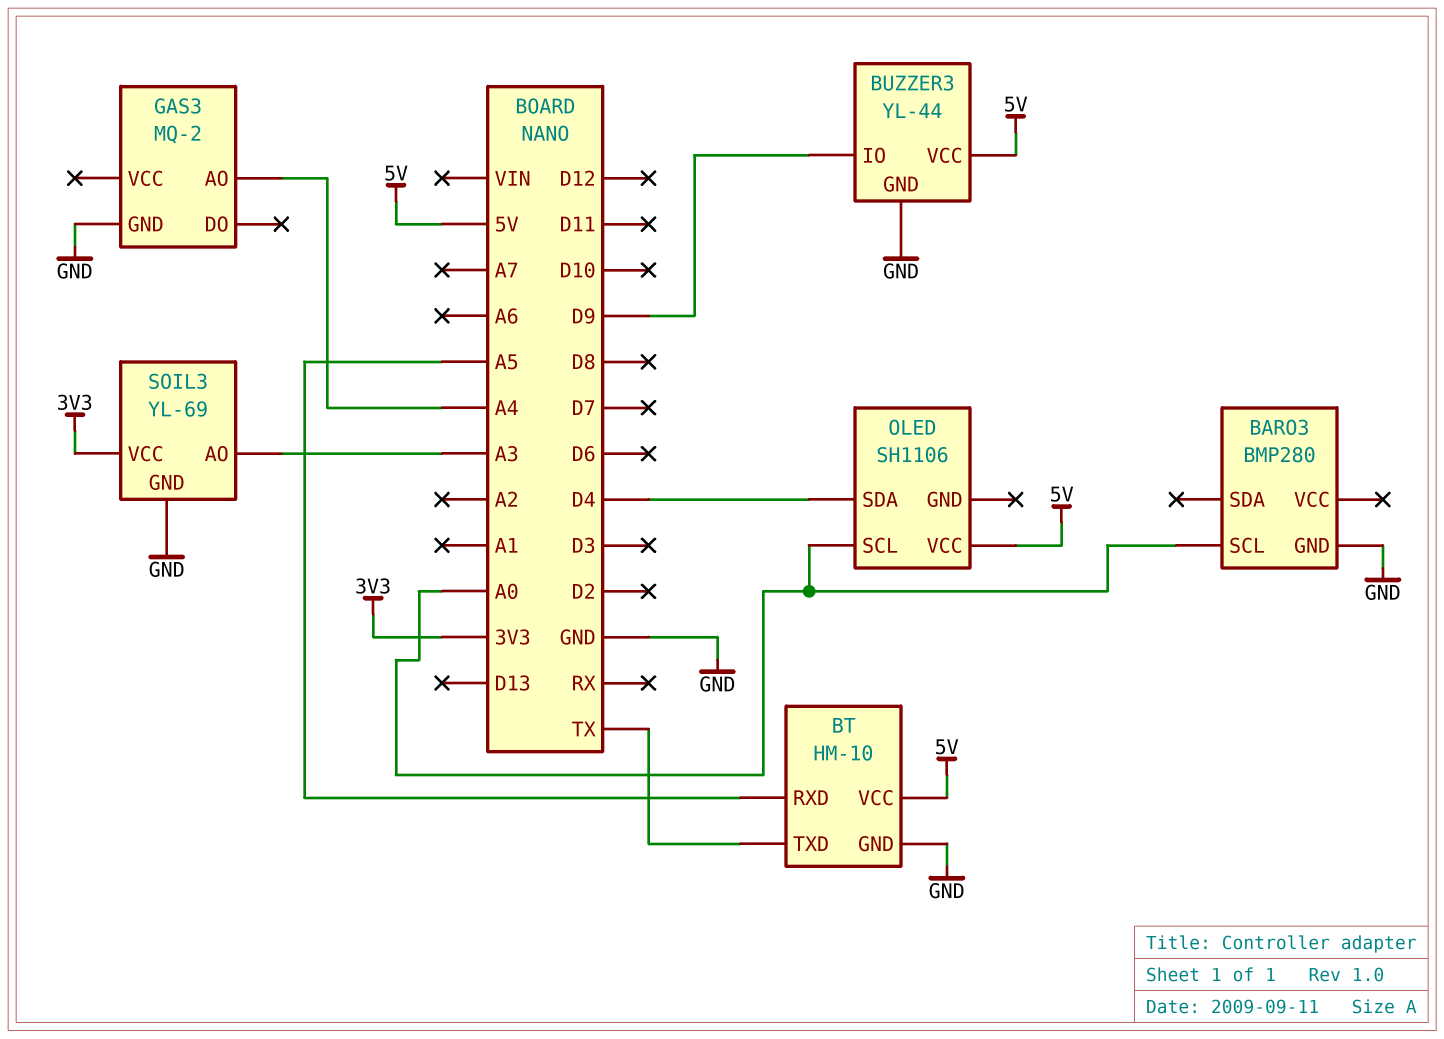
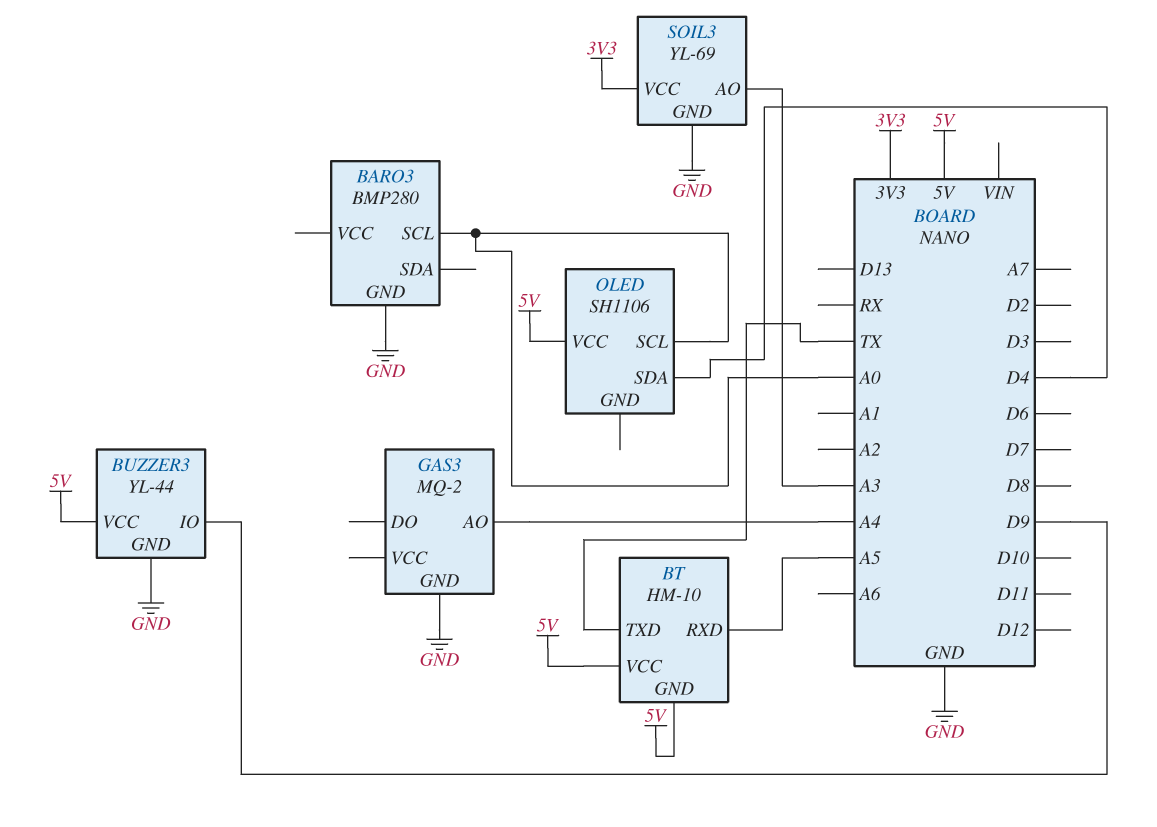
BT pin GND: GND -> 5V

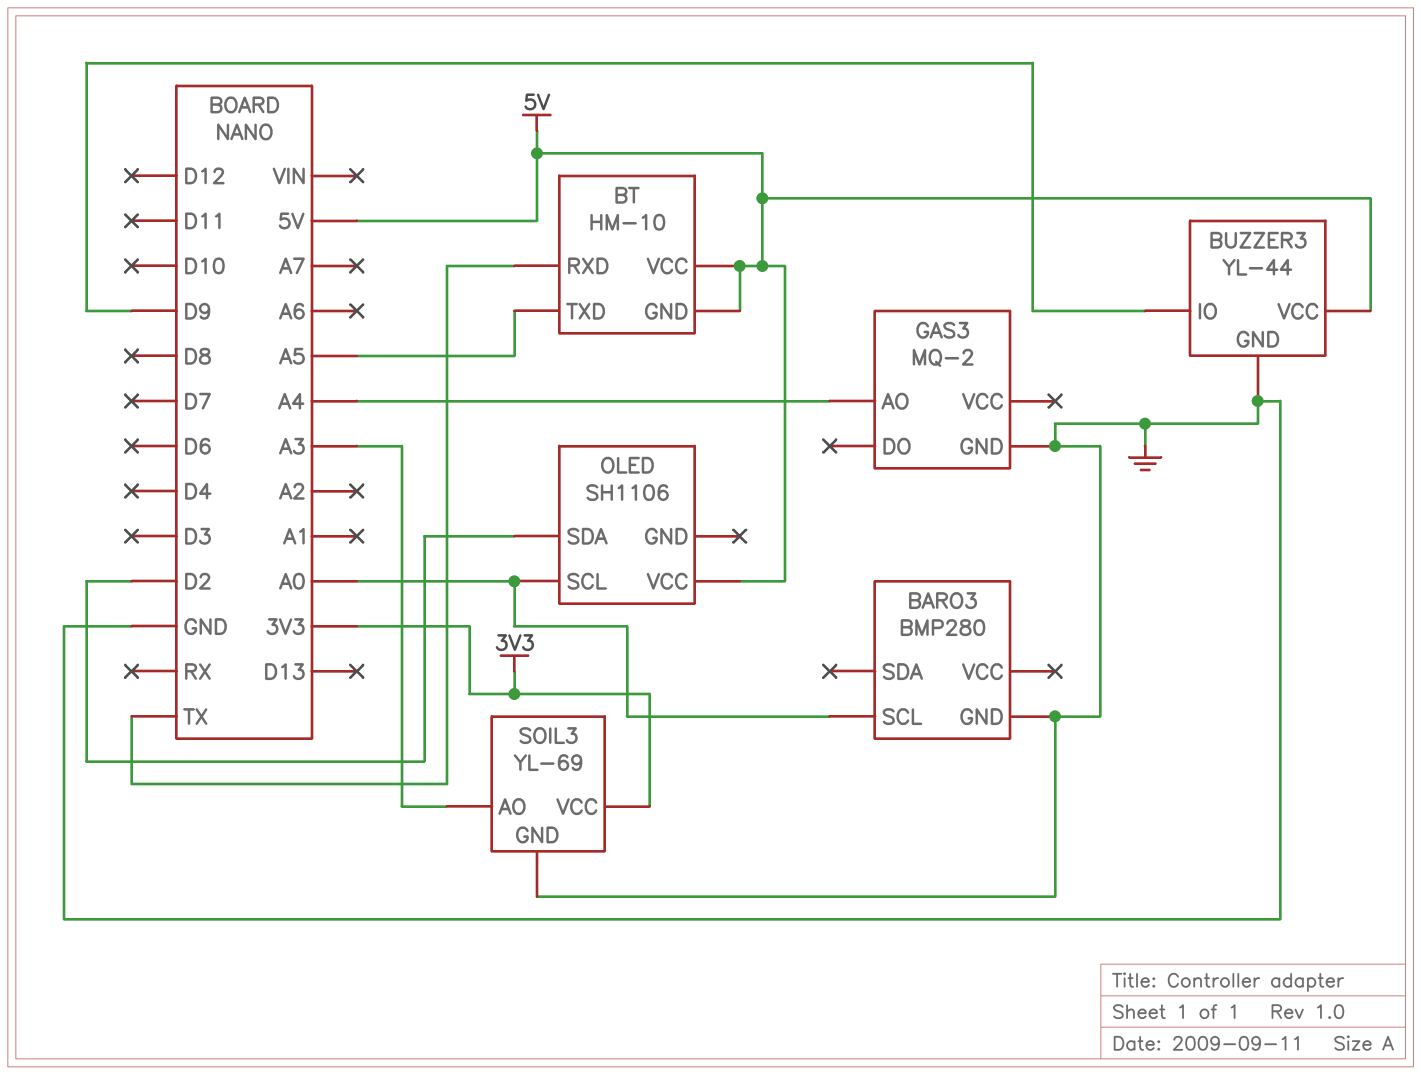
BT pin RXD: A5 -> TX
BT pin TXD: TX -> A5
OLED pin SDA: D4 -> D2

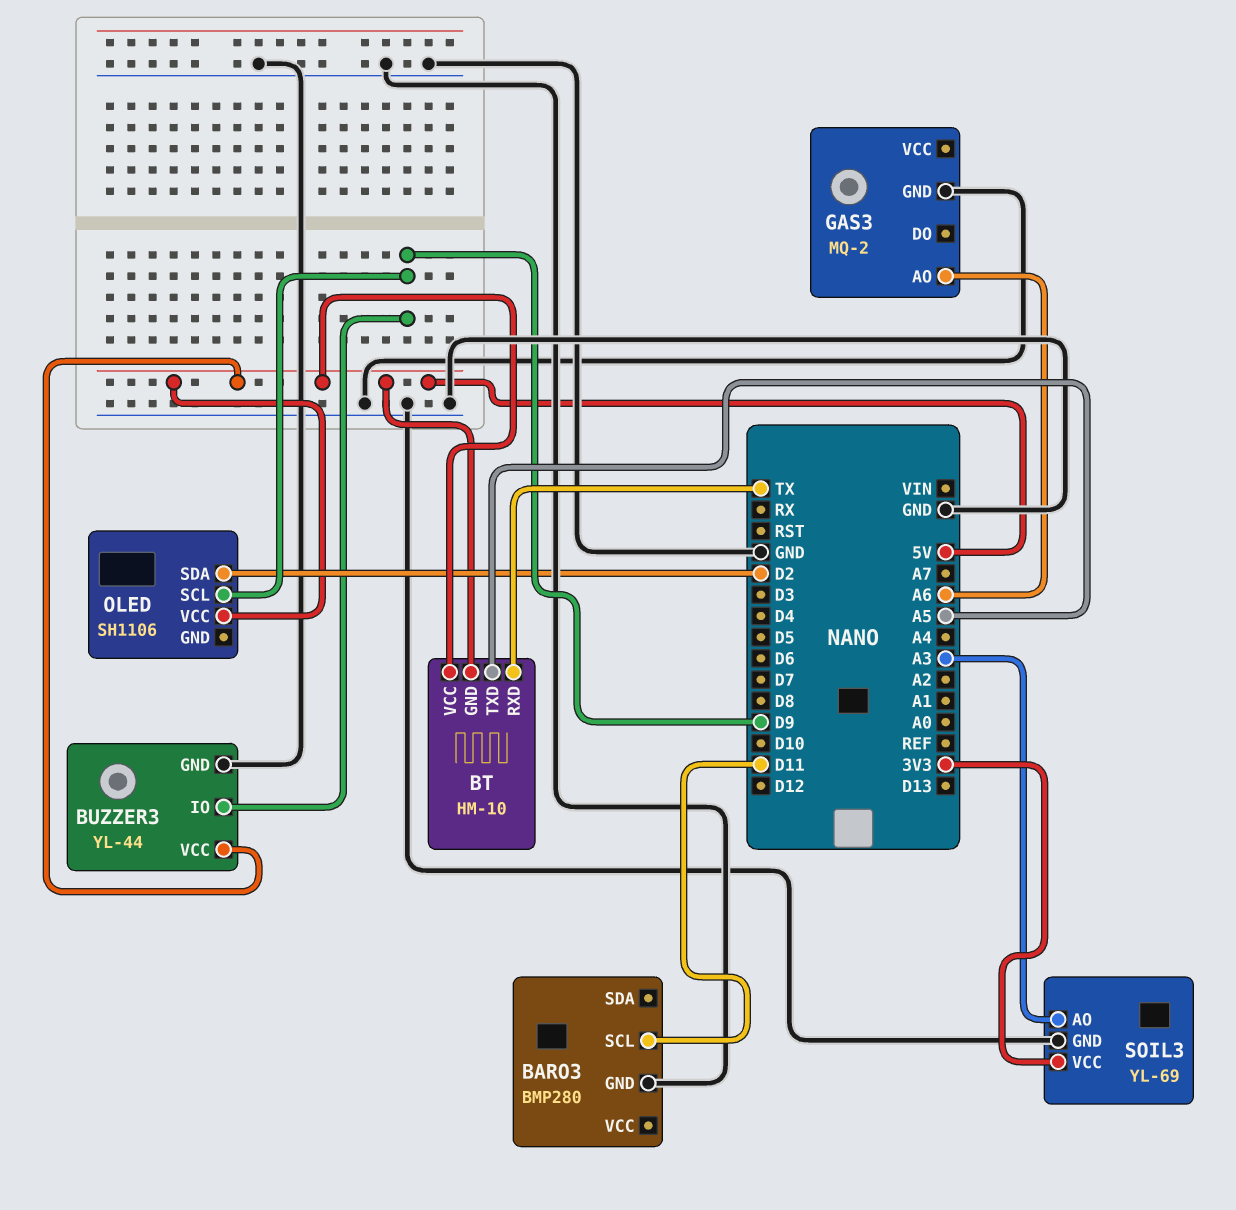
BARO3 pin SCL: A0 -> D11
GAS3 pin AO: A4 -> A6
OLED pin SCL: A0 -> D9

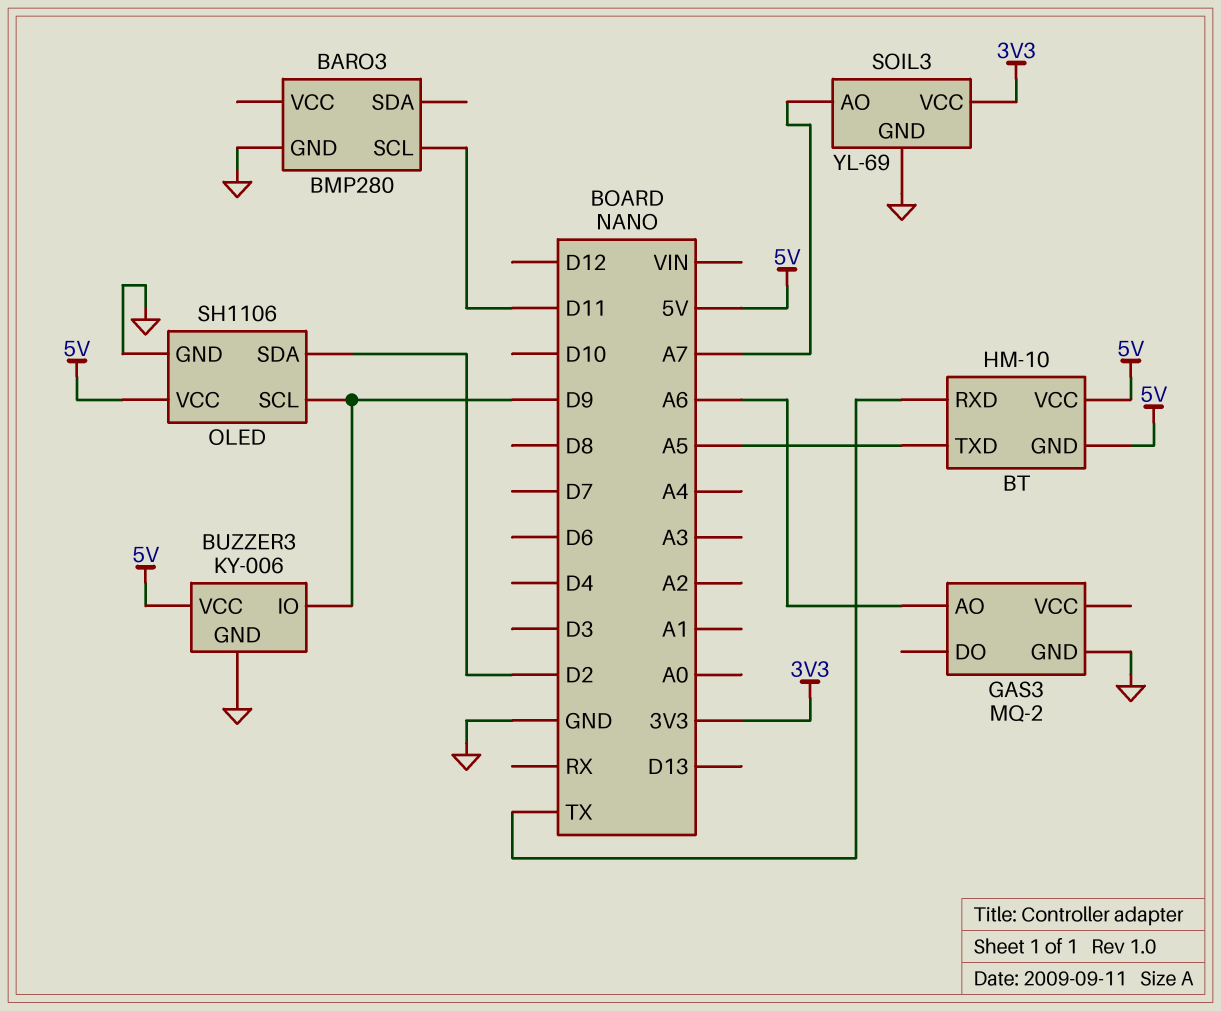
BUZZER3: YL-44 -> KY-006
OLED pin GND: none -> GND
SOIL3 pin AO: A3 -> A7

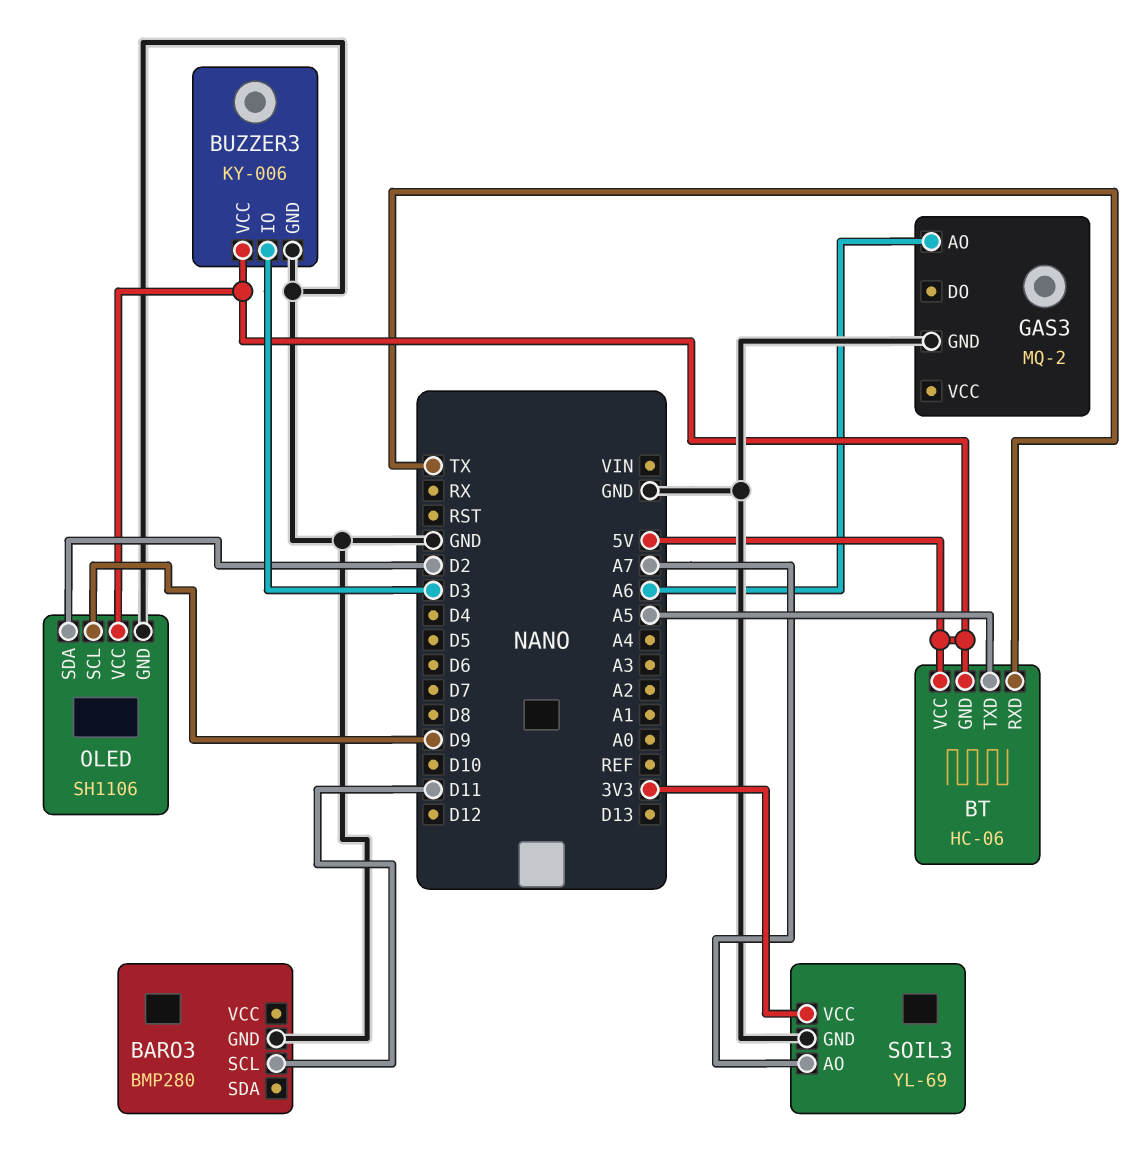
BT: HM-10 -> HC-06
BUZZER3 pin IO: D9 -> D3

